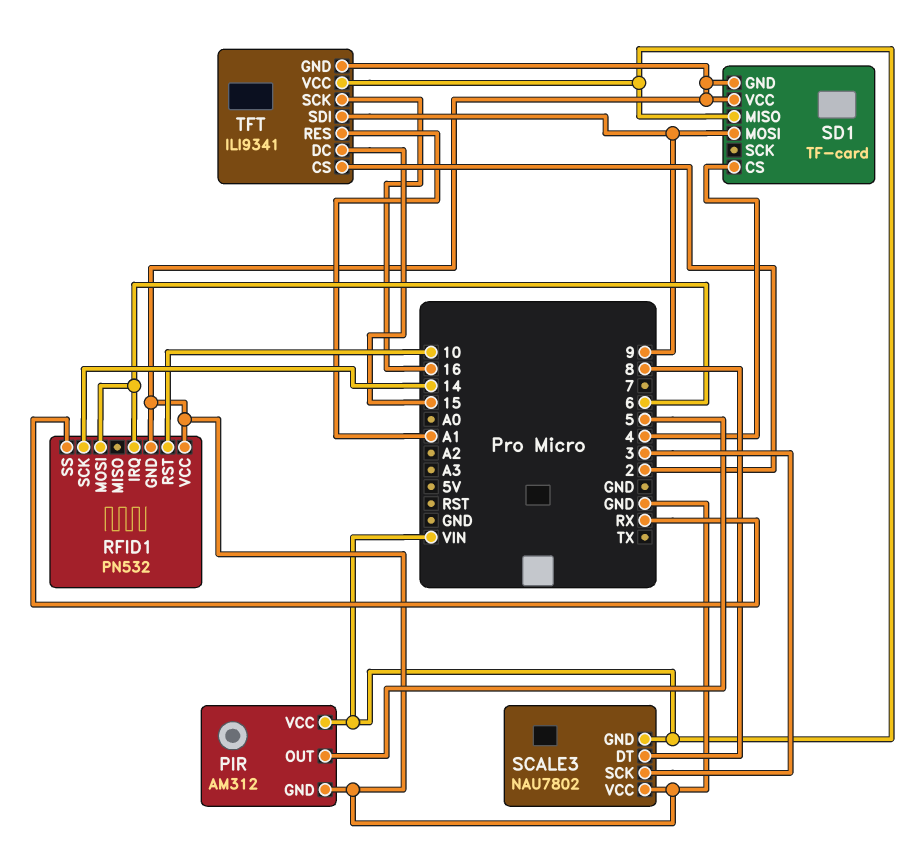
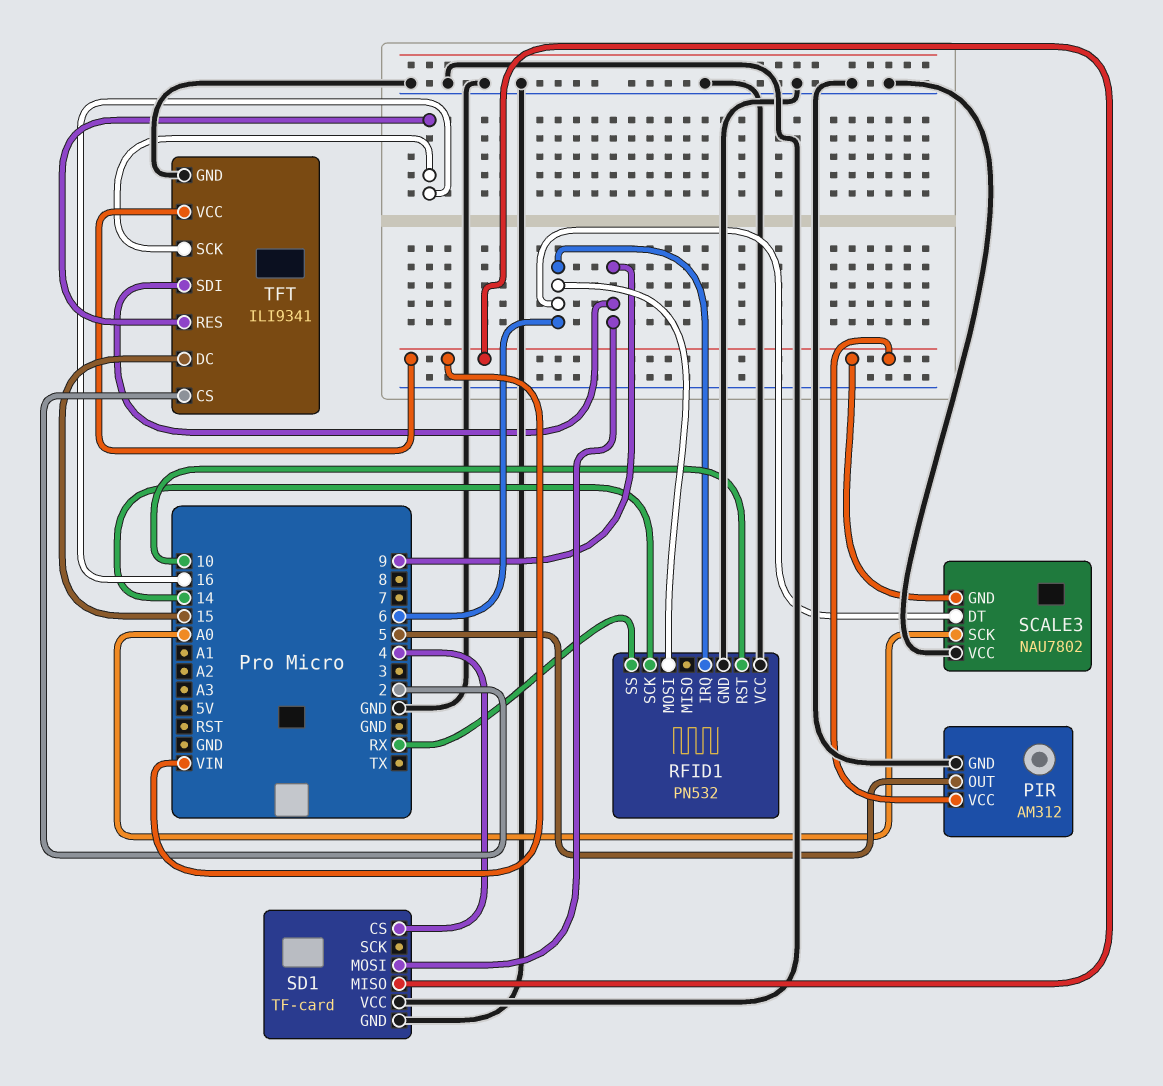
SCALE3 pin DT: 8 -> 6
SCALE3 pin SCK: 3 -> A0
TFT pin RES: A1 -> 16

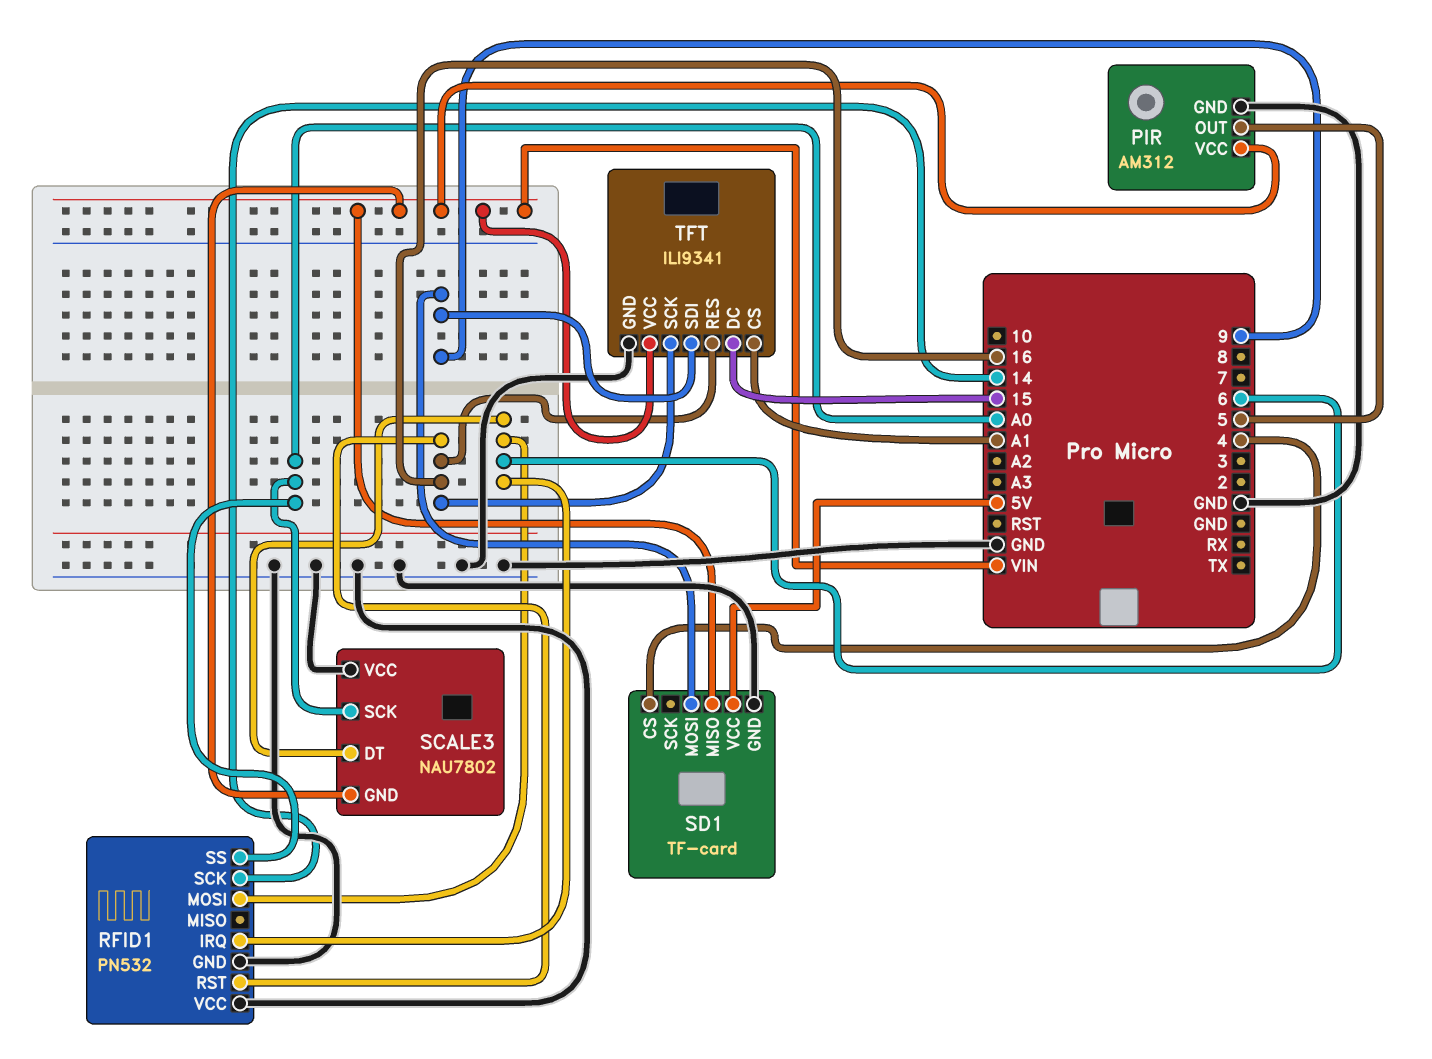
RFID1 pin RST: 10 -> 16
RFID1 pin SS: RX -> A0
SD1 pin VCC: GND -> 5V
TFT pin CS: 2 -> A1

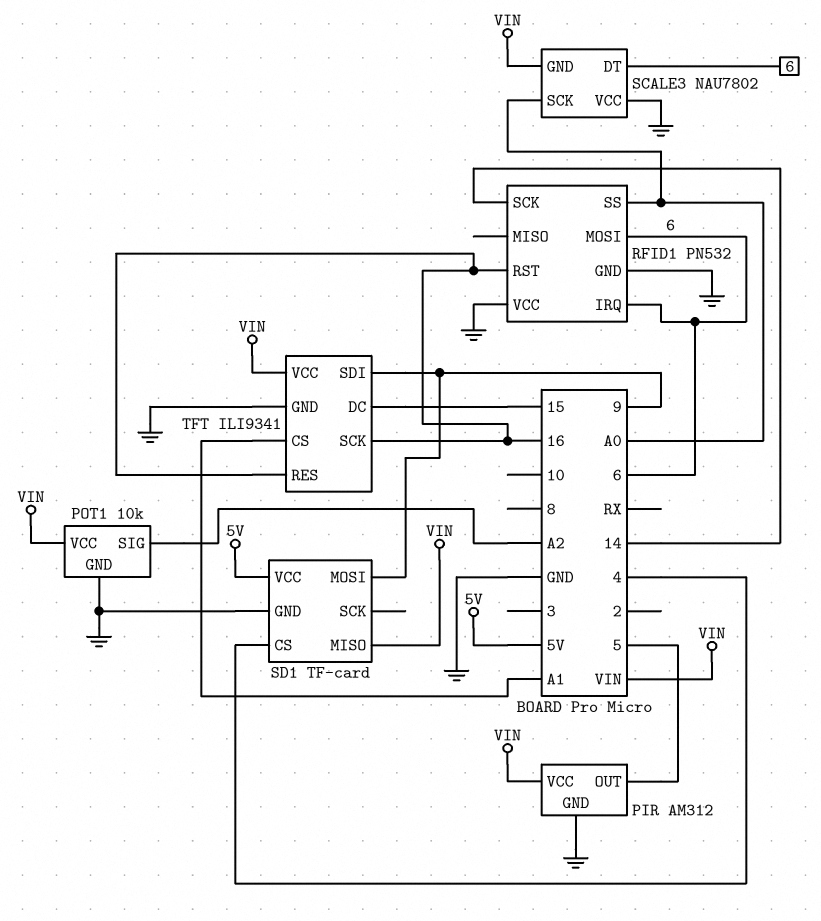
POT1: none -> 10k
POT1 pin GND: none -> GND
POT1 pin SIG: none -> A2
POT1 pin VCC: none -> VIN

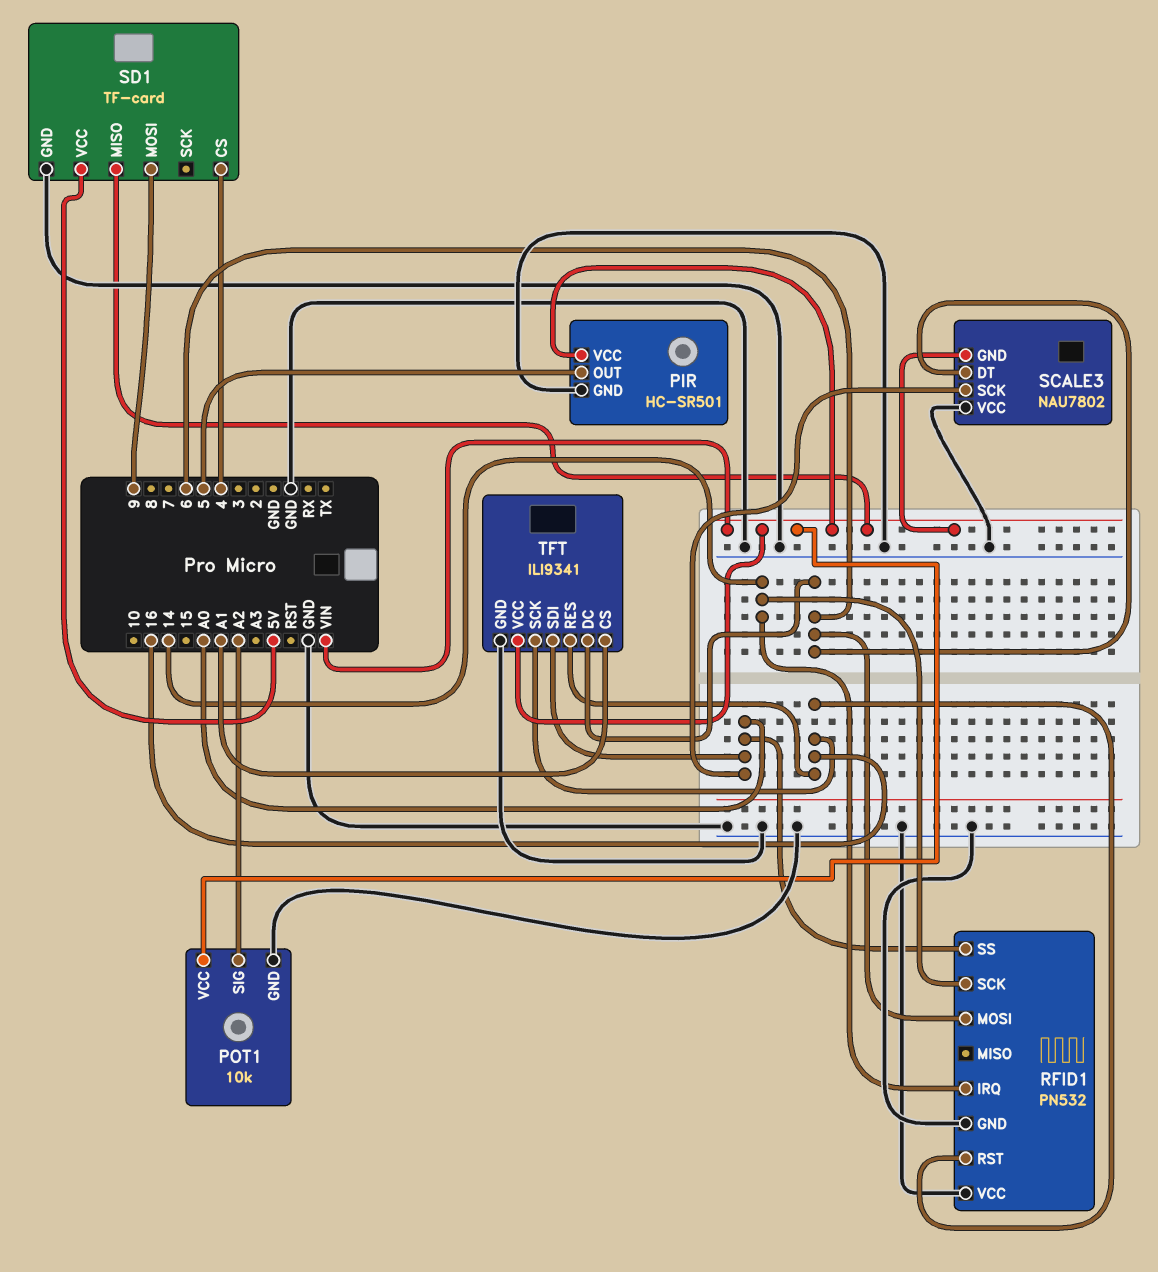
PIR: AM312 -> HC-SR501
RFID1 pin IRQ: 6 -> 14
TFT pin DC: 15 -> 6
TFT pin SDI: 9 -> A0

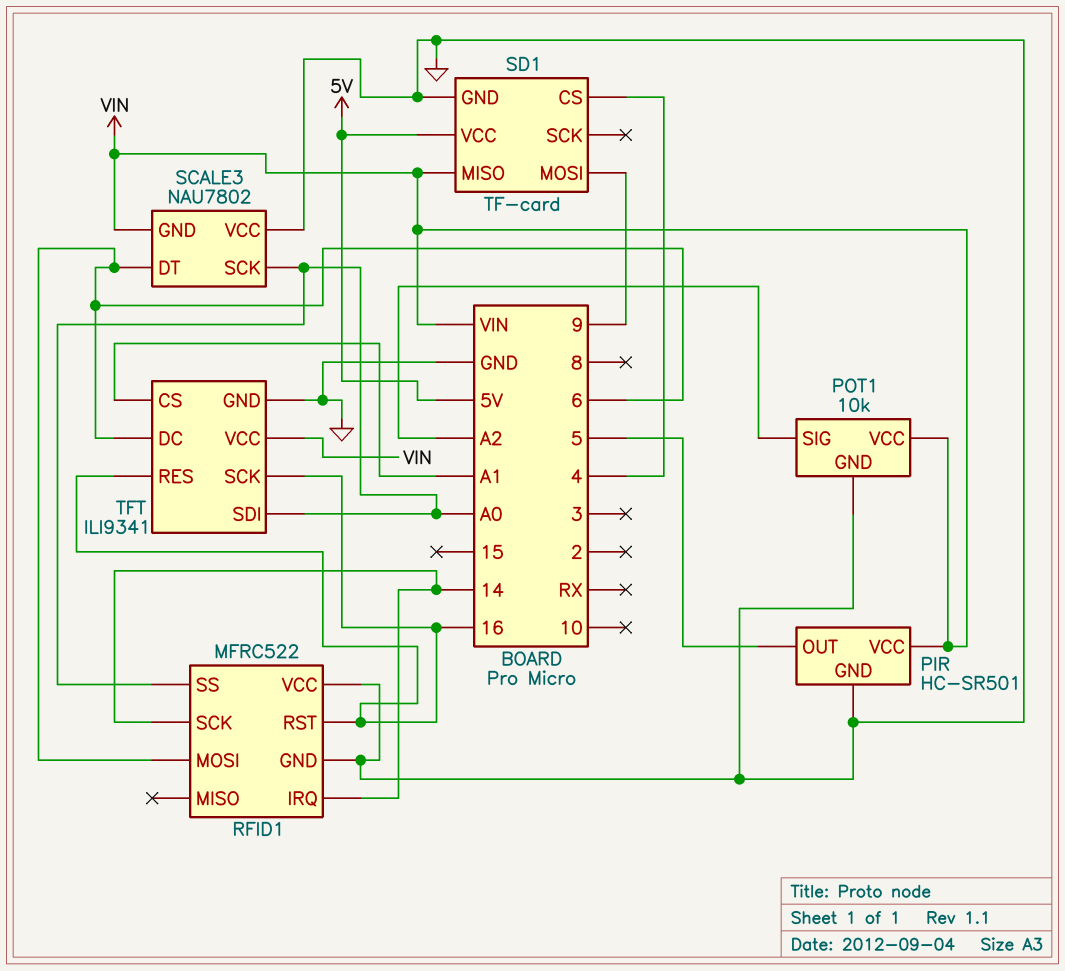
RFID1: PN532 -> MFRC522

